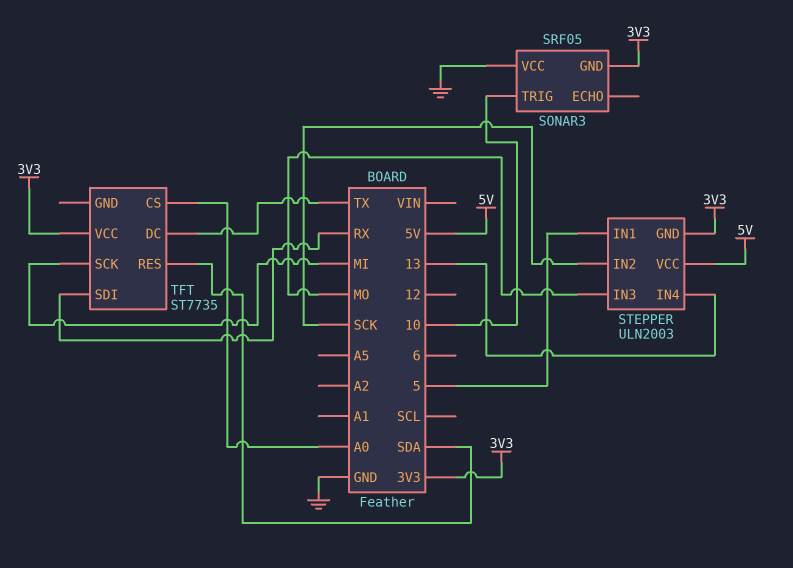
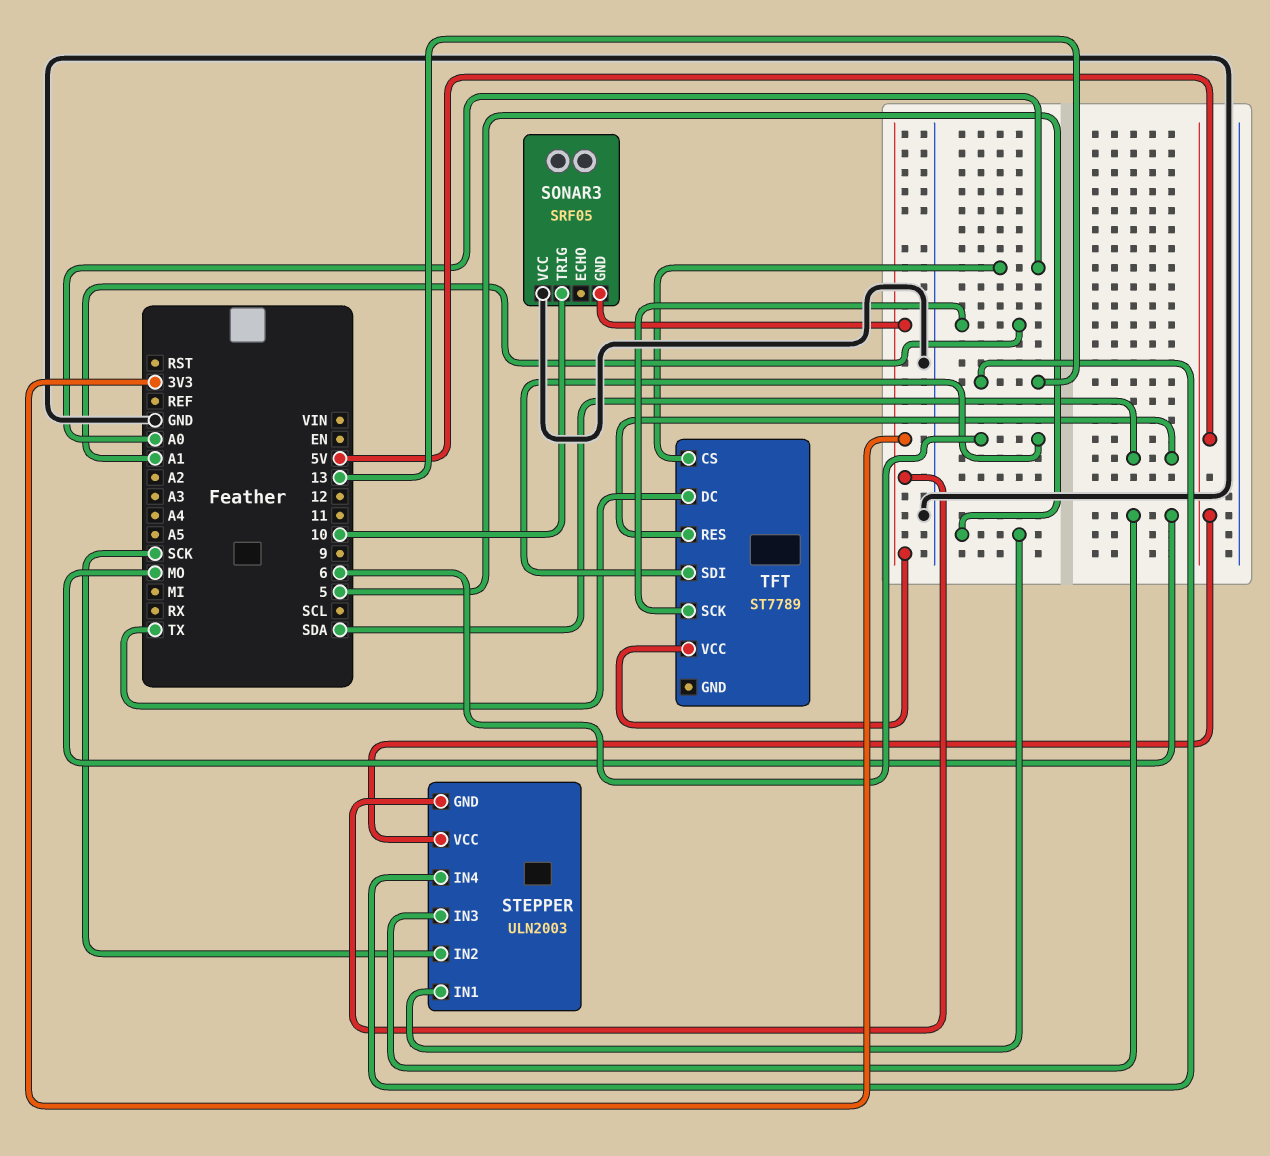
TFT: ST7735 -> ST7789
TFT pin SCK: MI -> A1
TFT pin SDI: RX -> 6

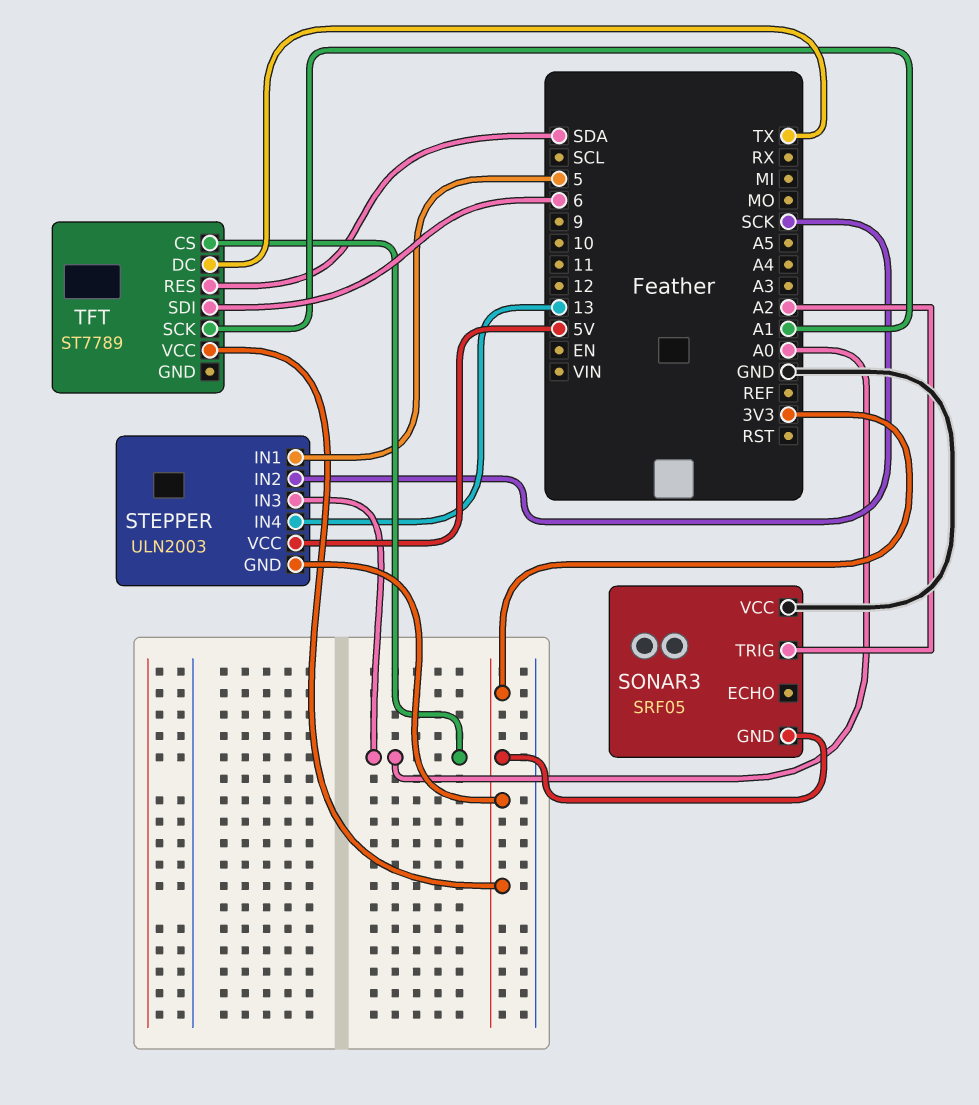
SONAR3 pin TRIG: 10 -> A2
STEPPER pin IN3: MO -> A0

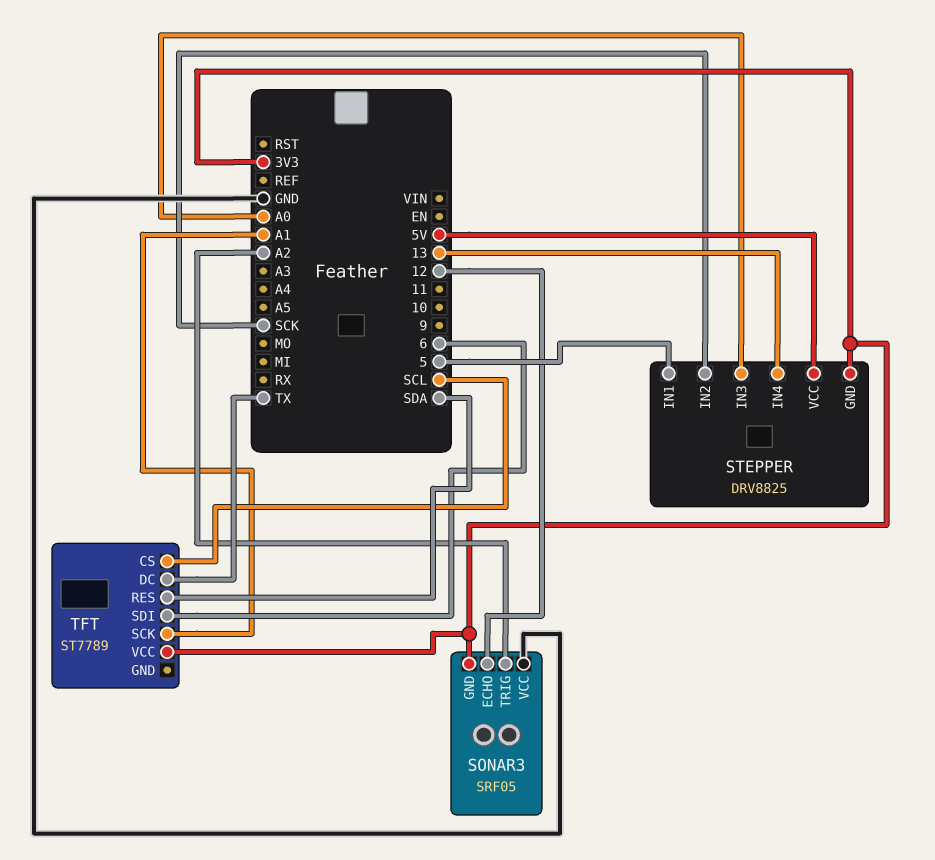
SONAR3 pin ECHO: none -> 12
STEPPER: ULN2003 -> DRV8825
TFT pin CS: A0 -> SCL

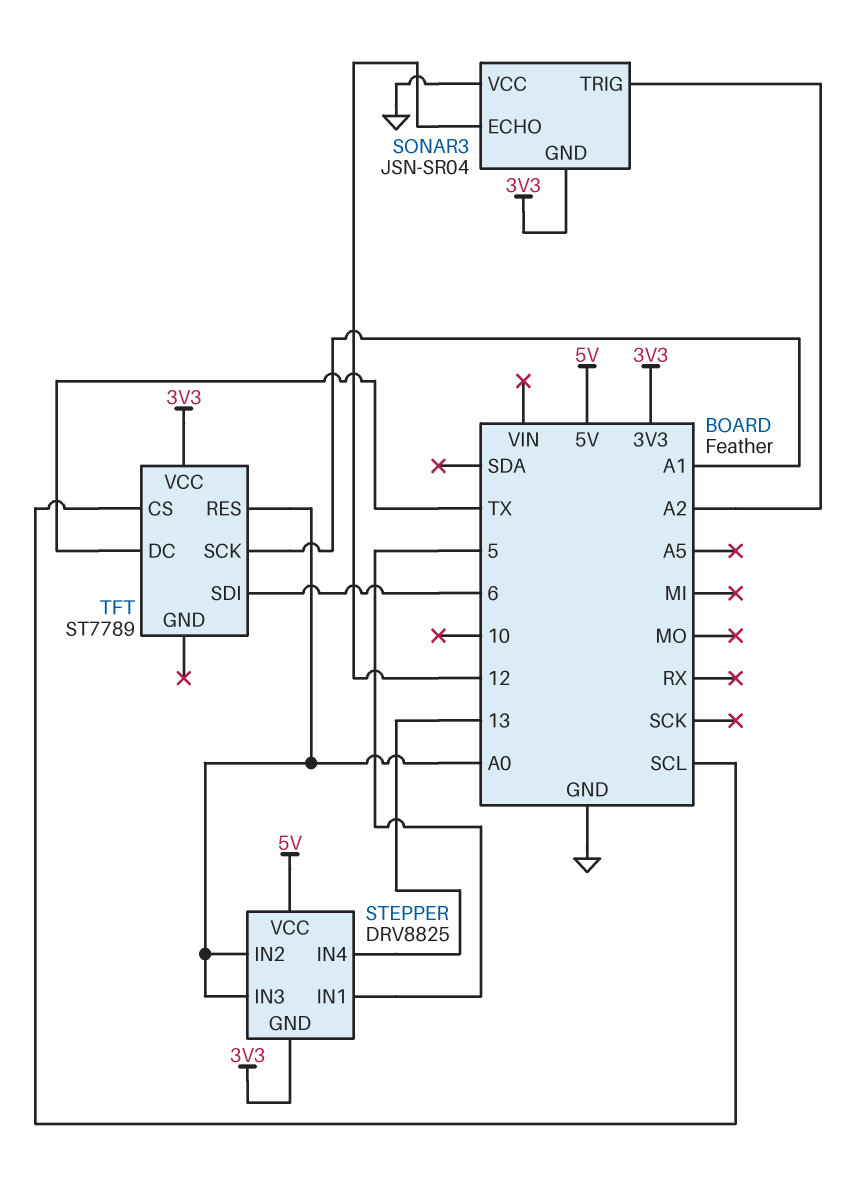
SONAR3: SRF05 -> JSN-SR04
STEPPER pin IN2: SCK -> A0
TFT pin RES: SDA -> A0

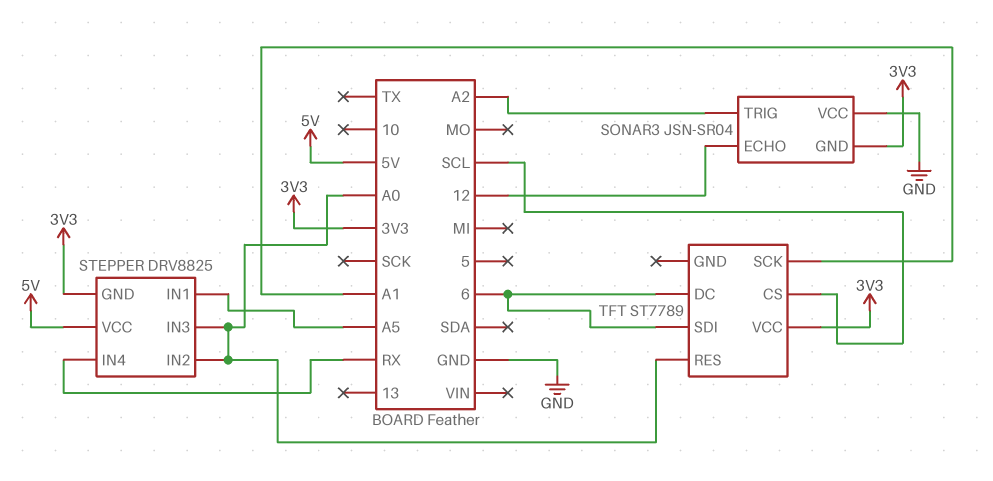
STEPPER pin IN1: 5 -> A5
STEPPER pin IN4: 13 -> RX
TFT pin DC: TX -> 6

